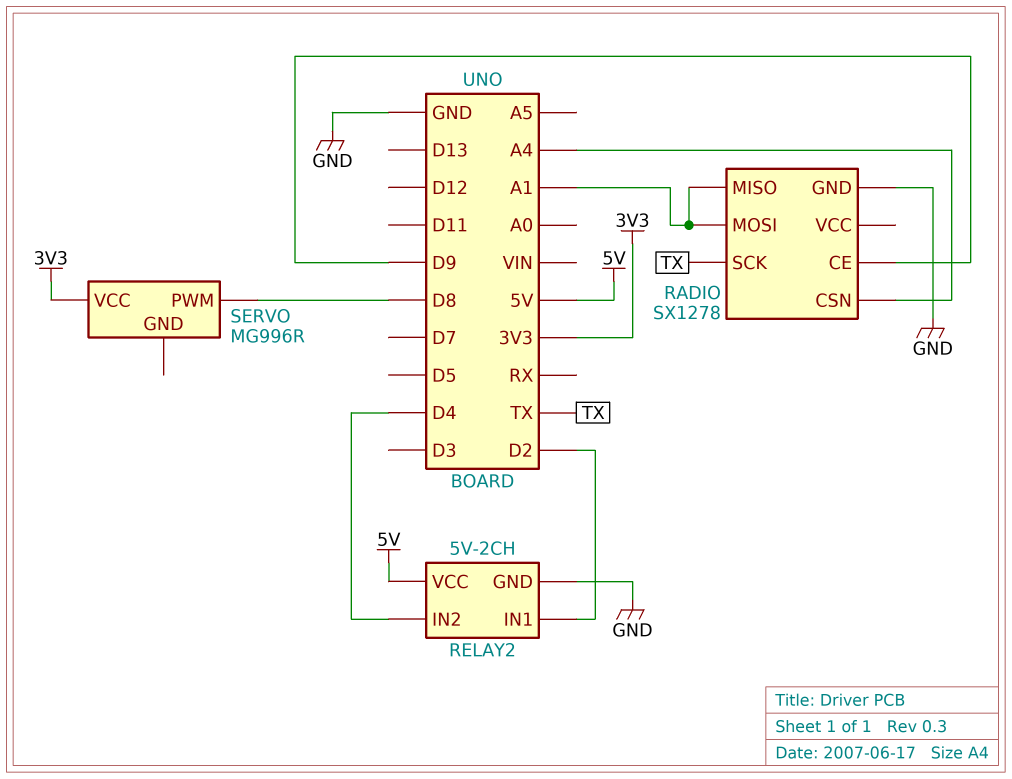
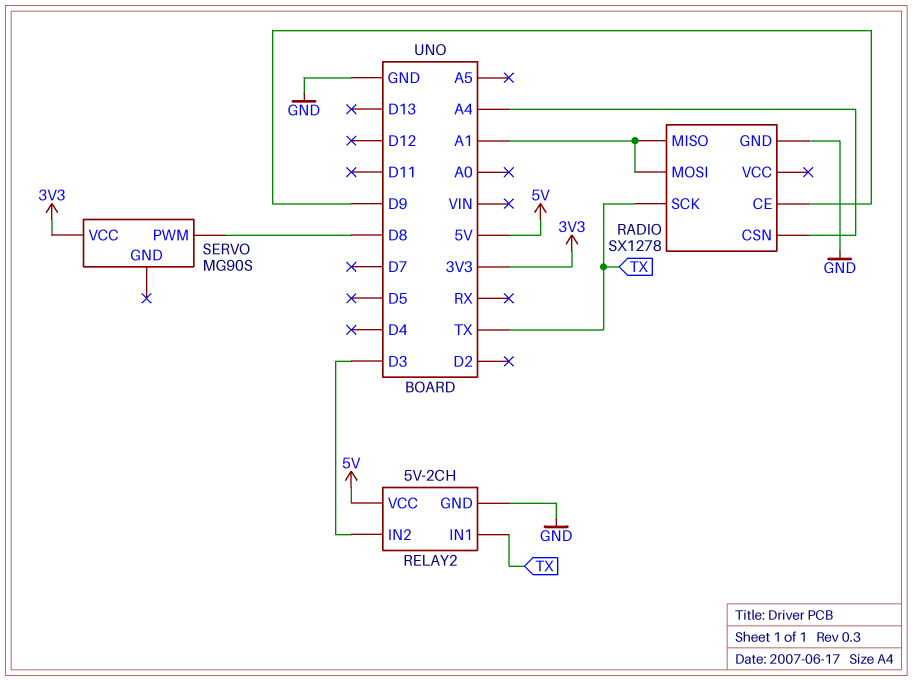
RELAY2 pin IN1: D2 -> TX
RELAY2 pin IN2: D4 -> D3
SERVO: MG996R -> MG90S

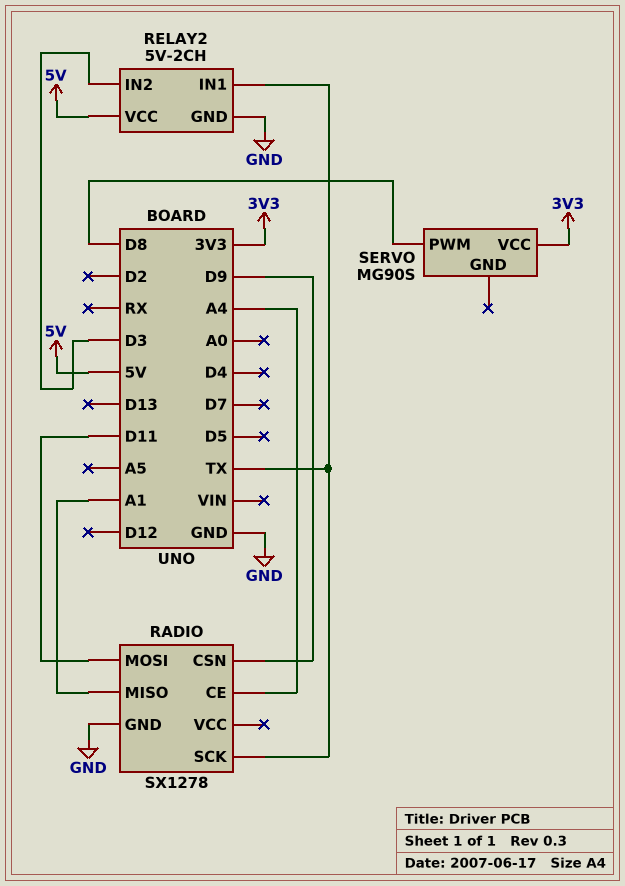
RADIO pin CE: D9 -> A4
RADIO pin CSN: A4 -> D9
RADIO pin MOSI: A1 -> D11

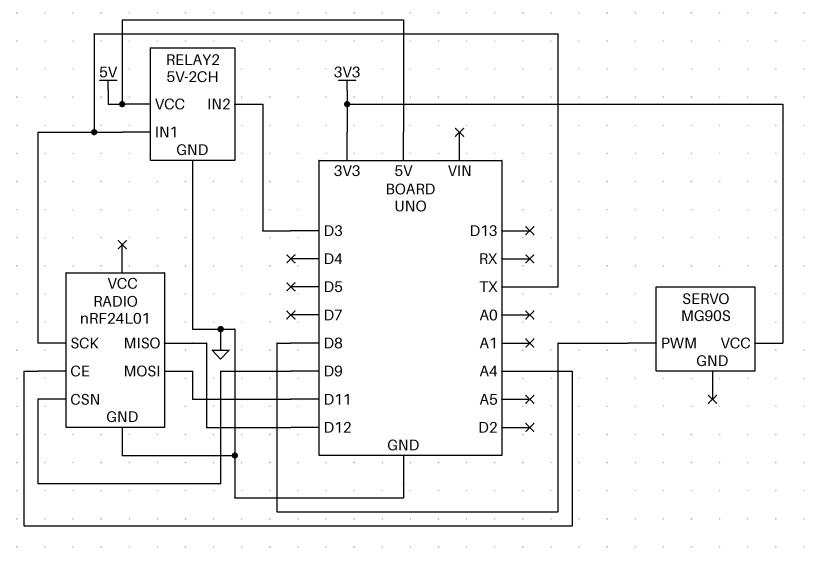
RADIO: SX1278 -> nRF24L01
RADIO pin MISO: A1 -> D12

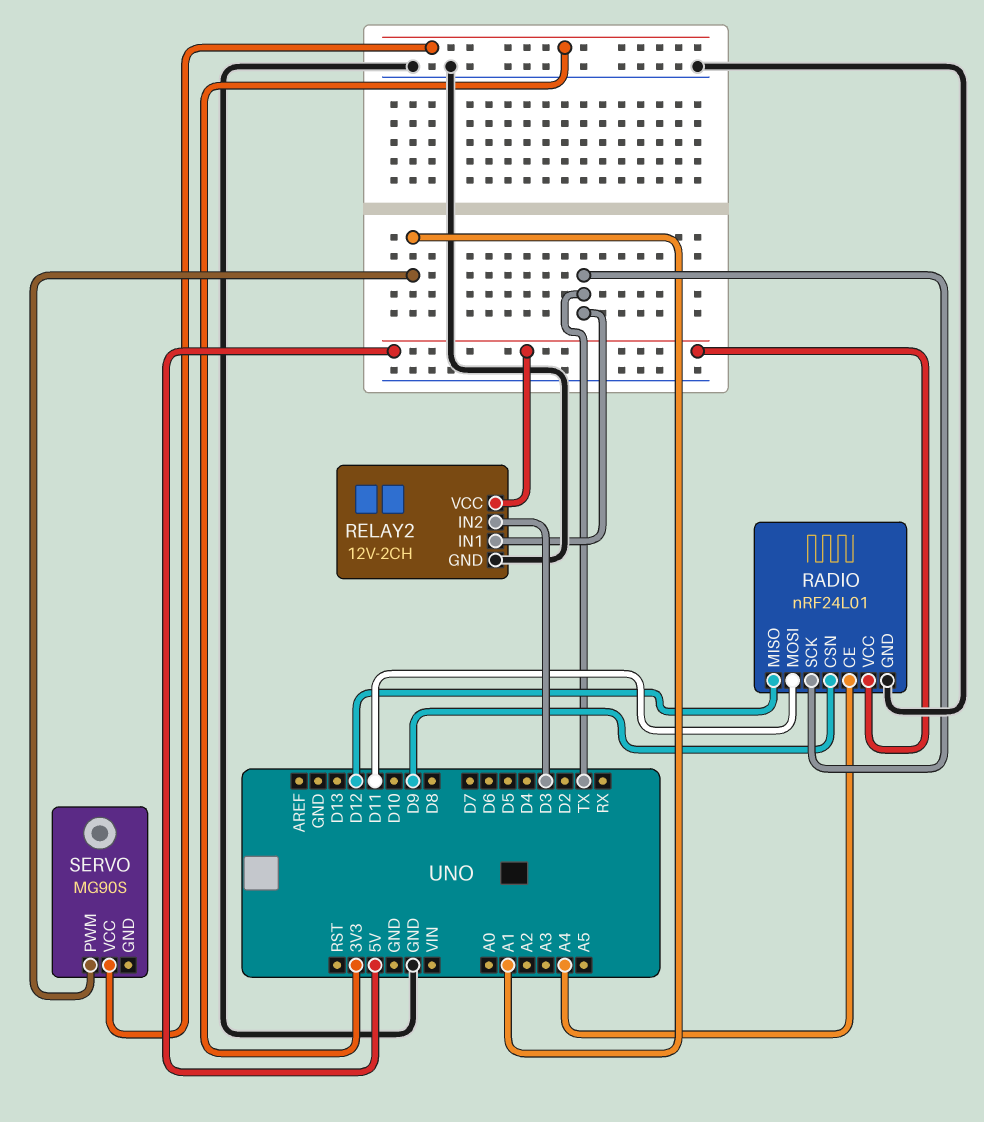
RADIO pin VCC: none -> 5V
RELAY2: 5V-2CH -> 12V-2CH
SERVO pin PWM: D8 -> A1

